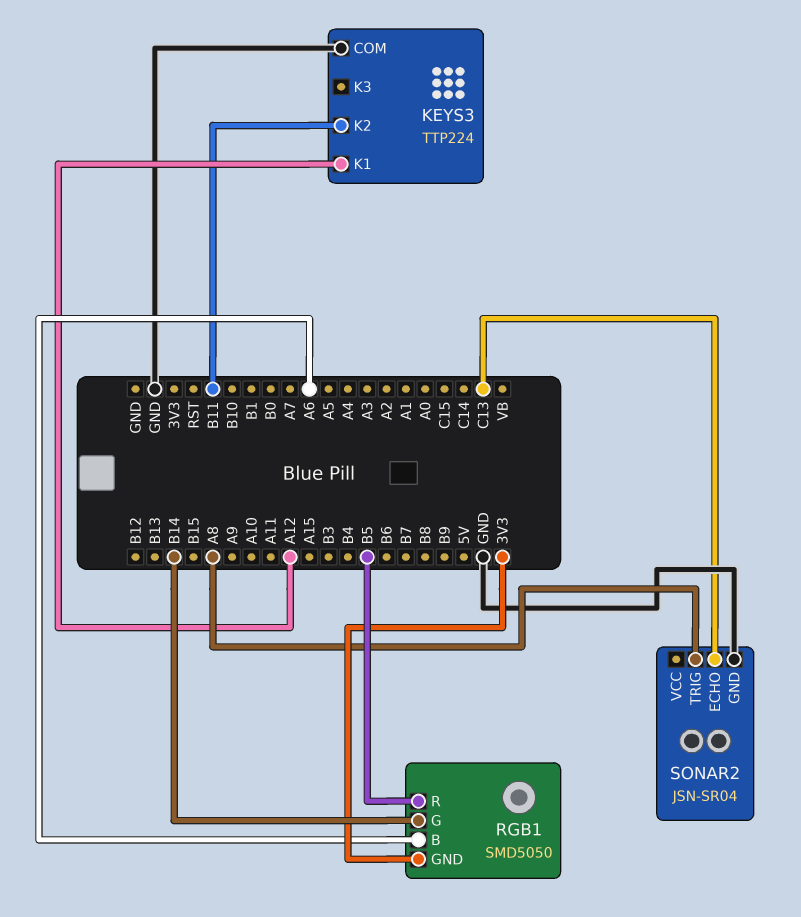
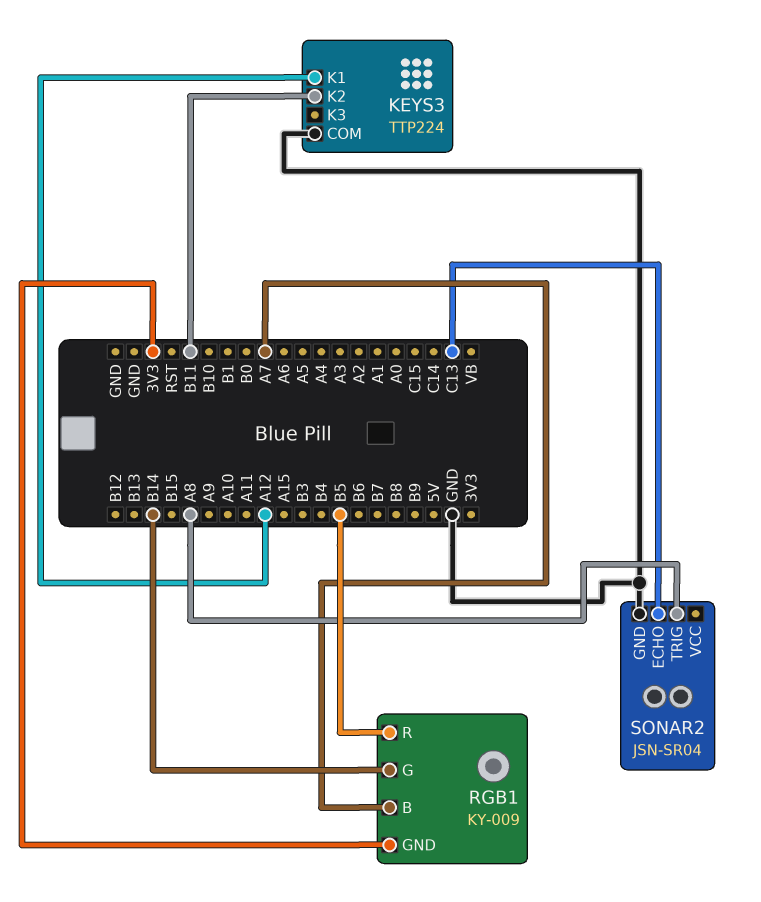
RGB1: SMD5050 -> KY-009
RGB1 pin B: A6 -> A7

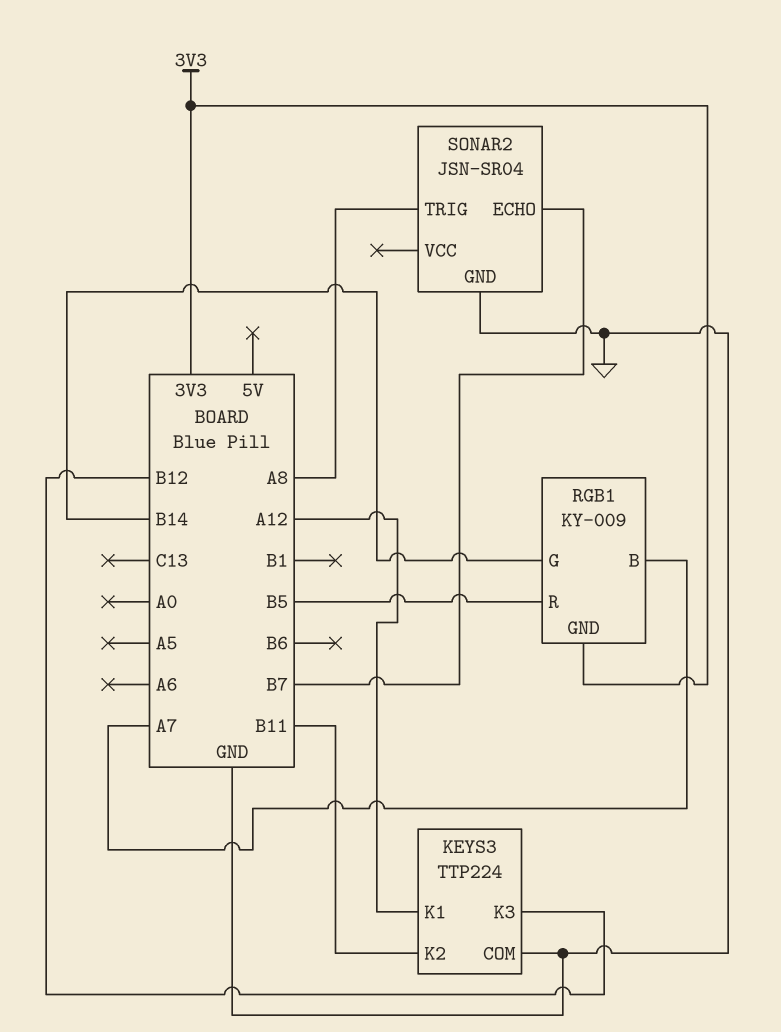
KEYS3 pin K3: none -> B12
SONAR2 pin ECHO: C13 -> B7

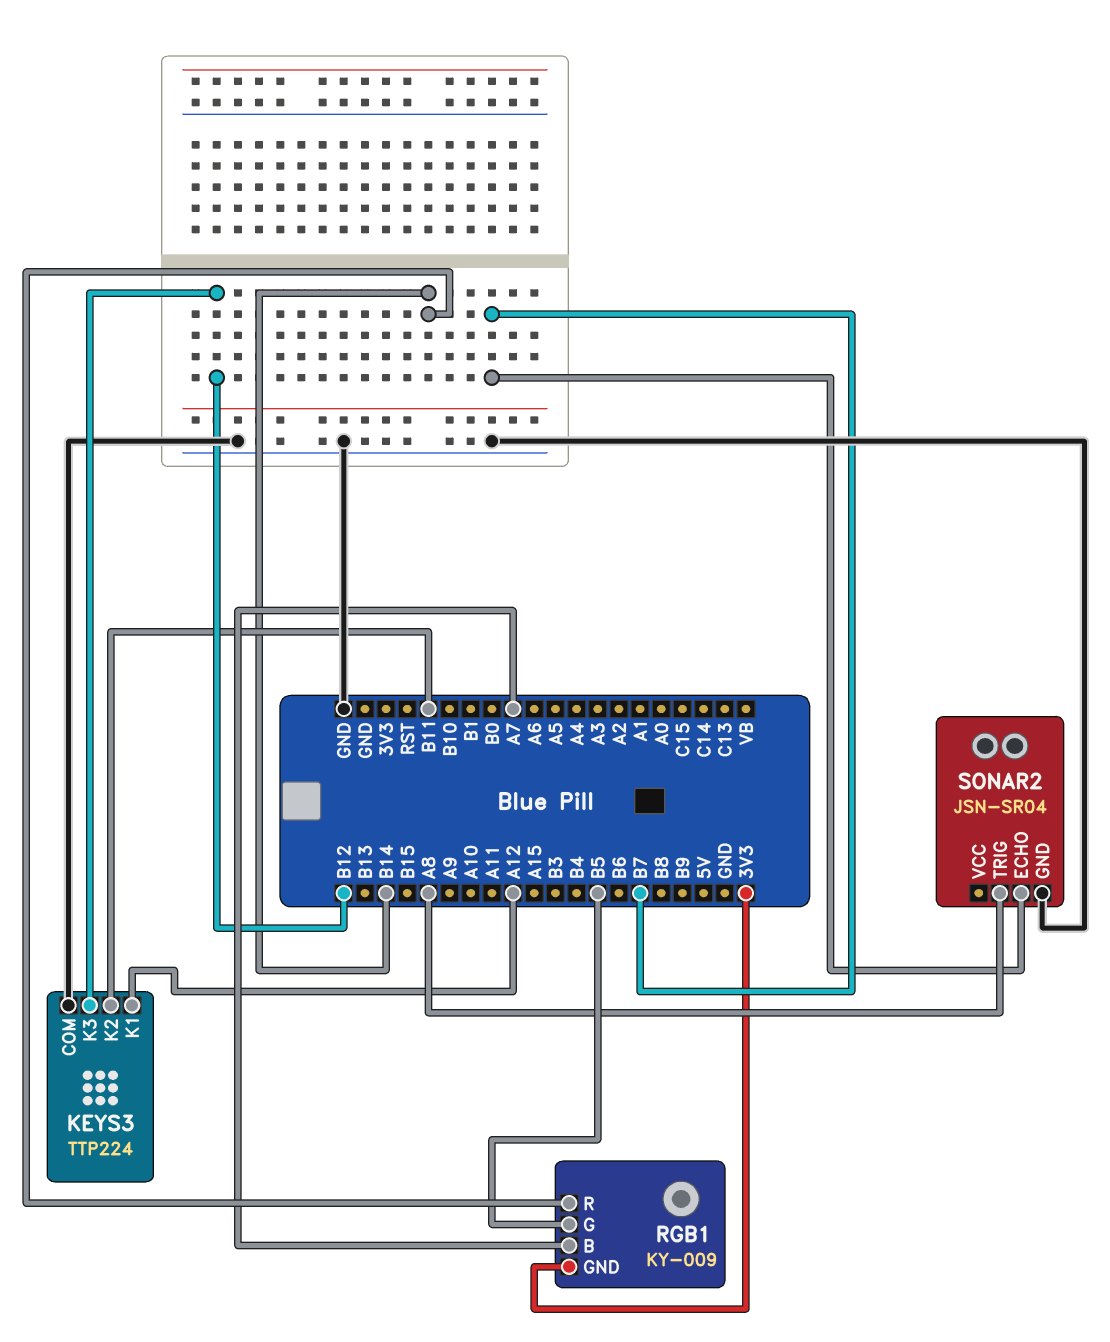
RGB1 pin G: B14 -> B5
RGB1 pin R: B5 -> B14

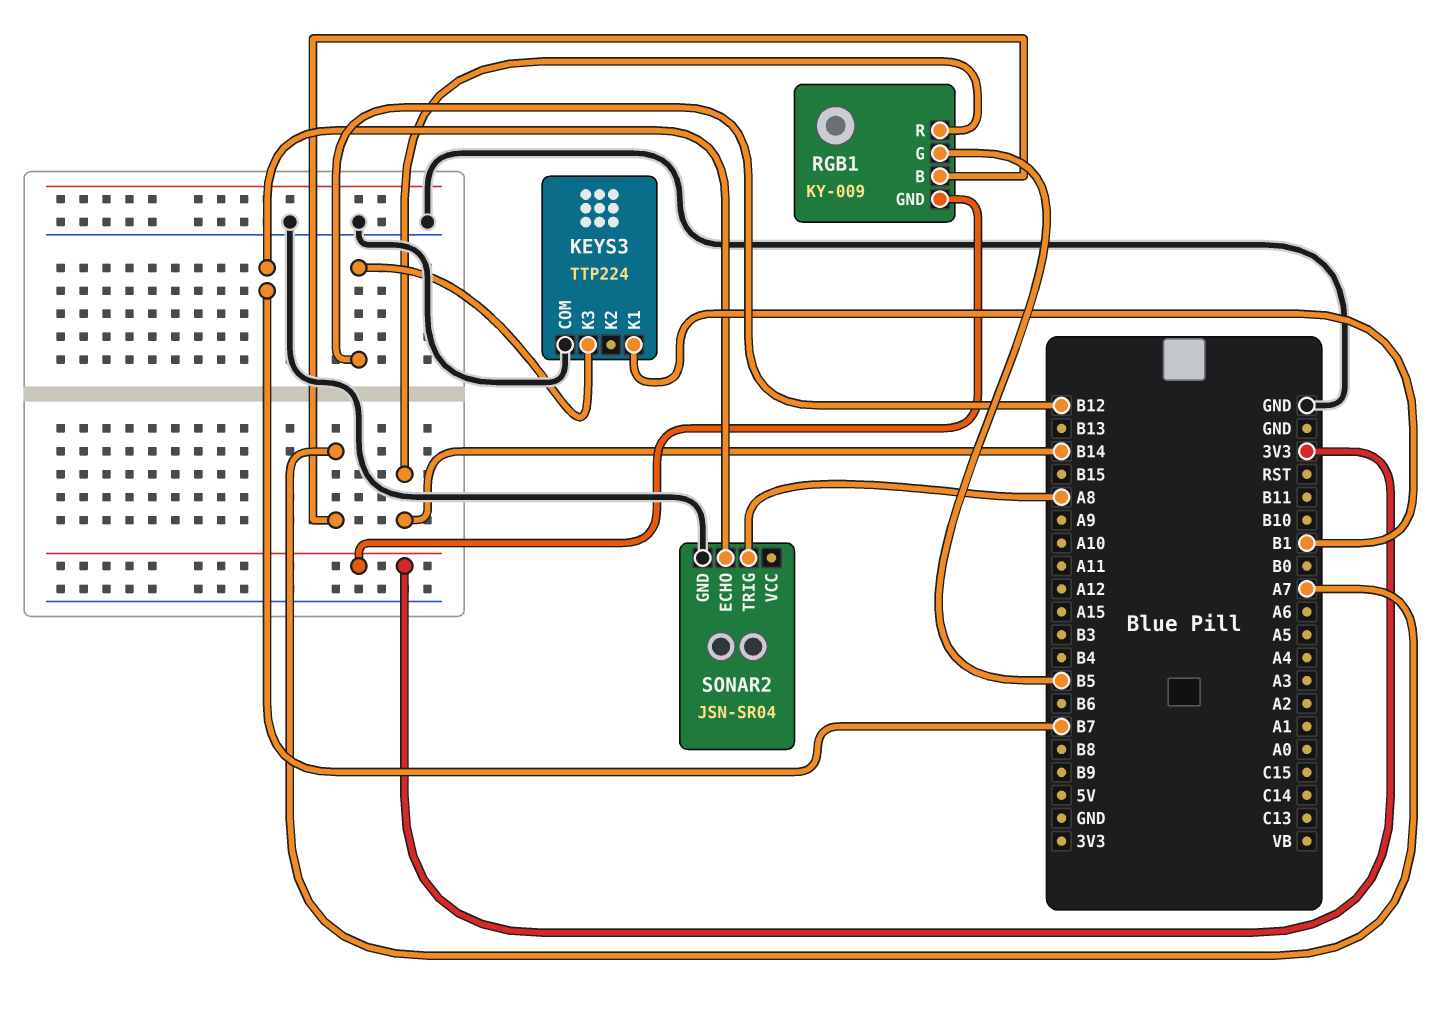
KEYS3 pin K1: A12 -> B1
KEYS3 pin K2: B11 -> none

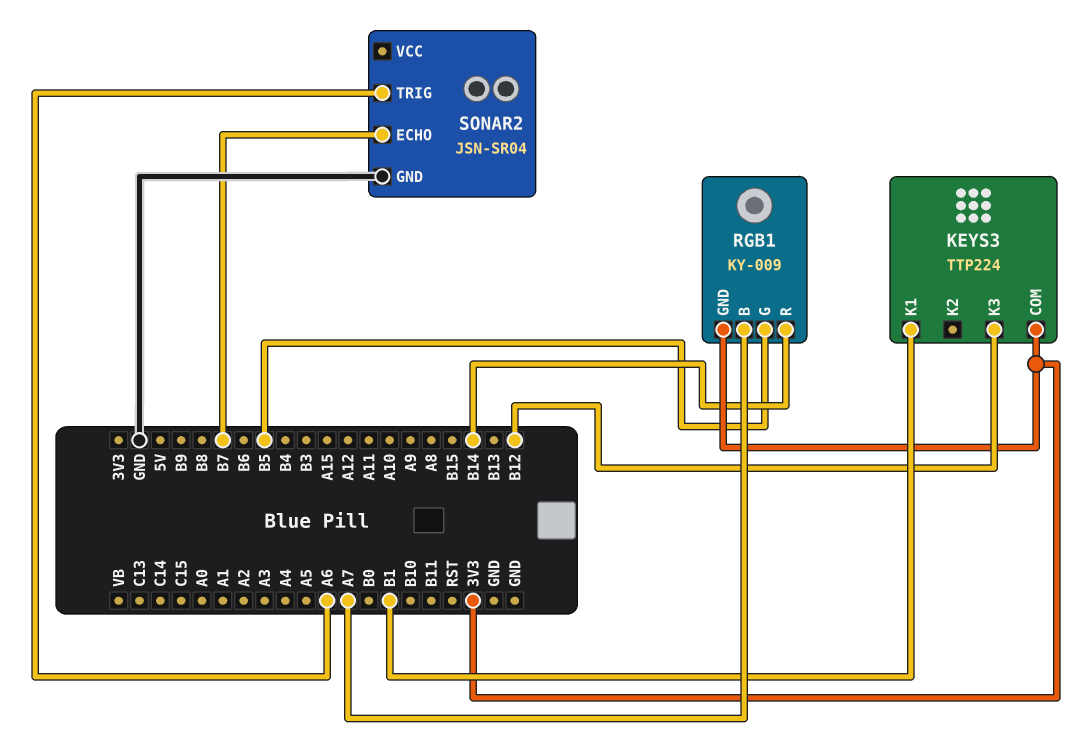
KEYS3 pin COM: GND -> 3V3
SONAR2 pin TRIG: A8 -> A6

